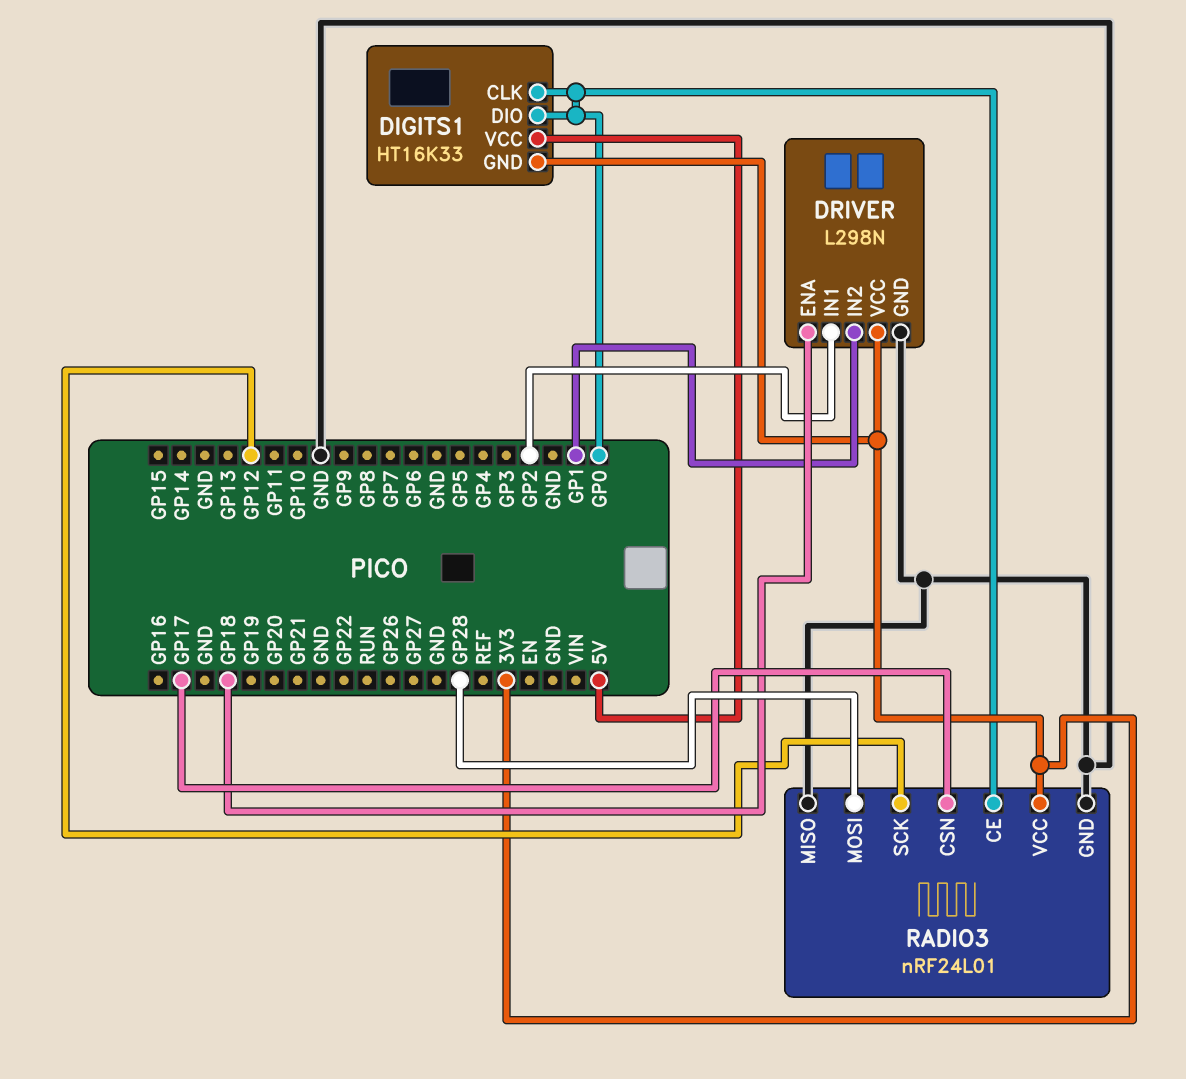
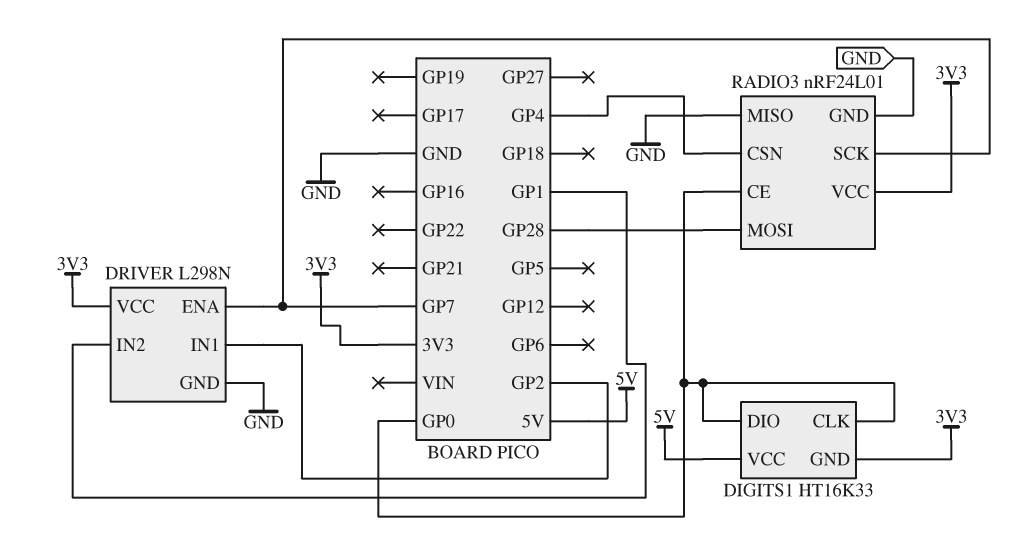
DRIVER pin ENA: GP18 -> GP7
RADIO3 pin CSN: GP17 -> GP4
RADIO3 pin SCK: GP12 -> GP7

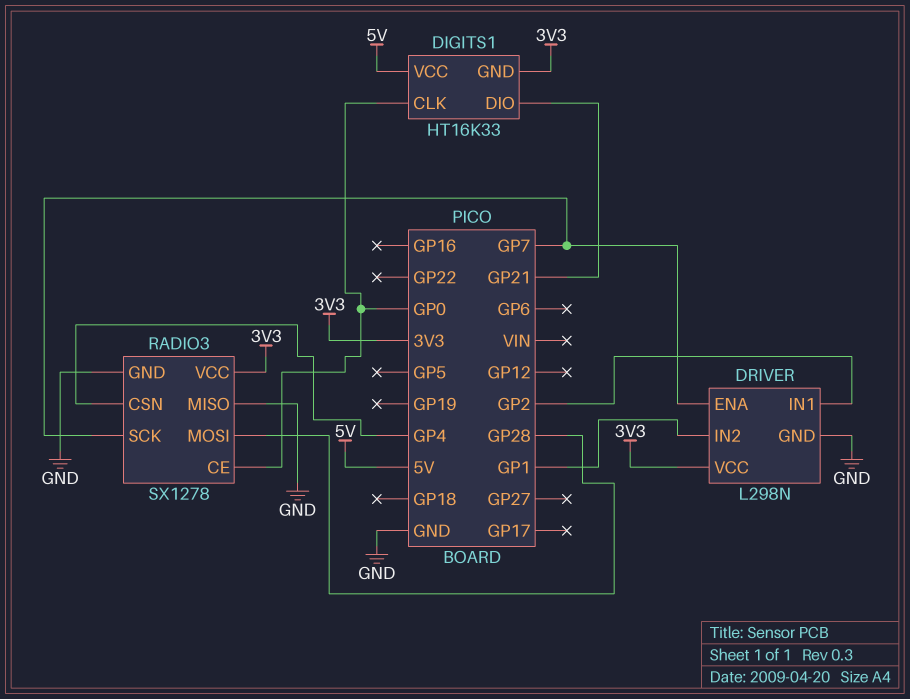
DIGITS1 pin DIO: GP0 -> GP21
RADIO3: nRF24L01 -> SX1278

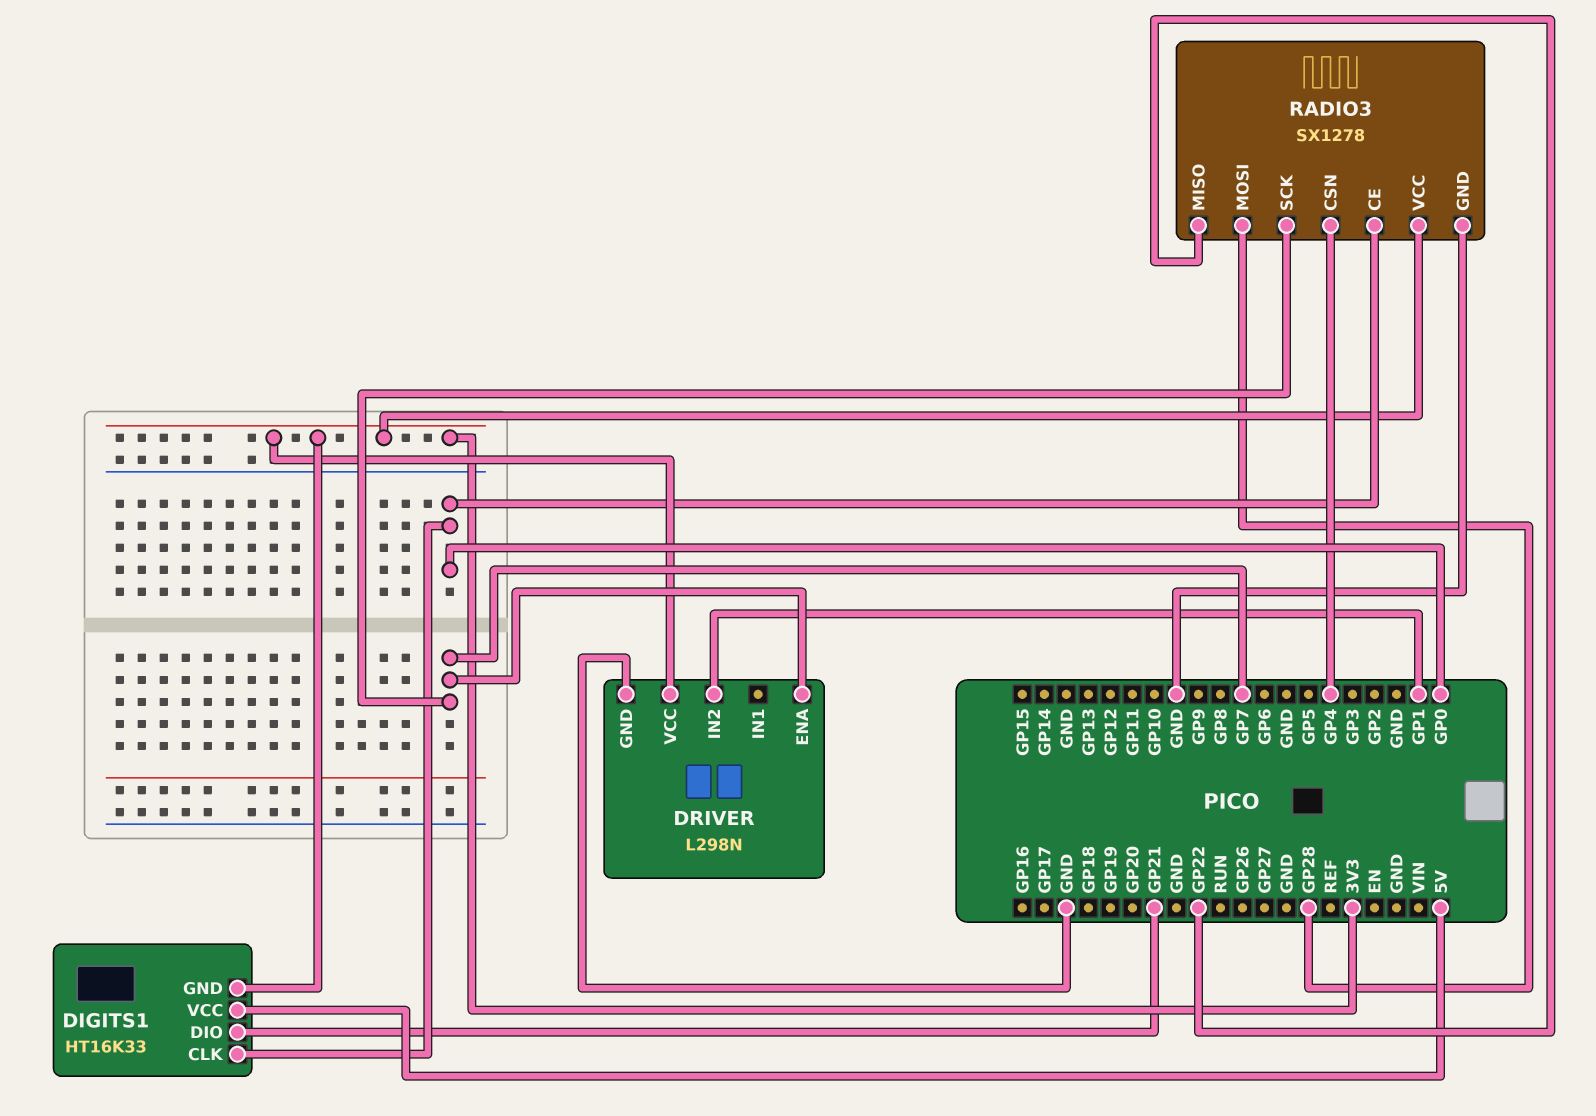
DRIVER pin IN1: GP2 -> none
RADIO3 pin MISO: GND -> GP22

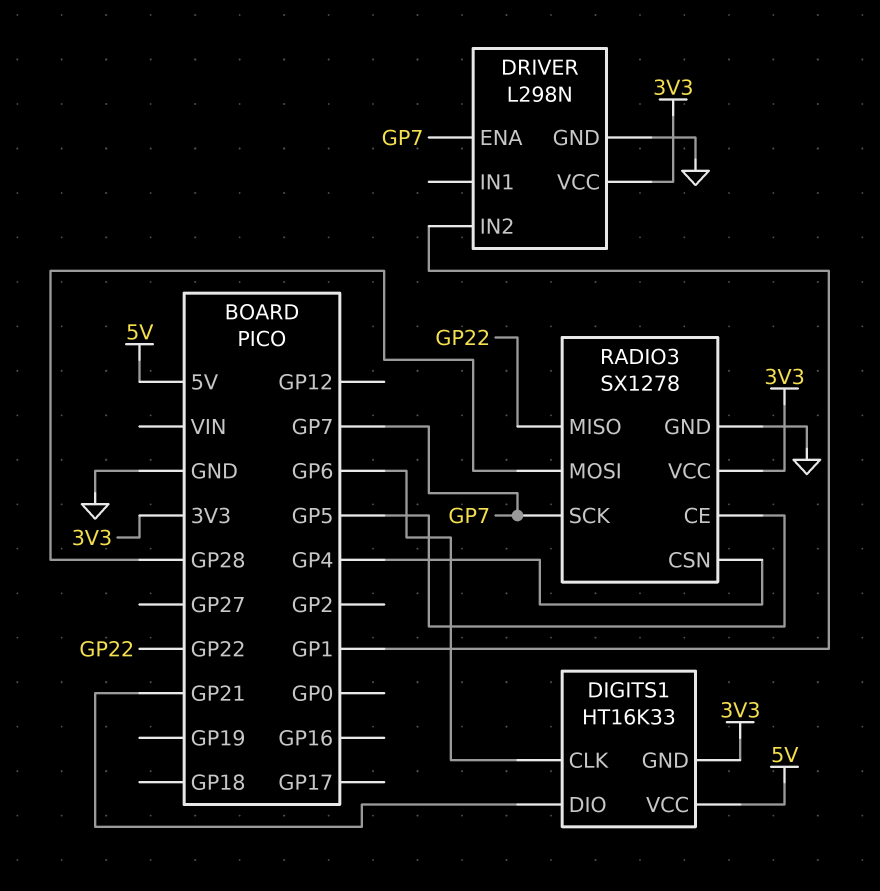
DIGITS1 pin CLK: GP0 -> GP6
RADIO3 pin CE: GP0 -> GP5

